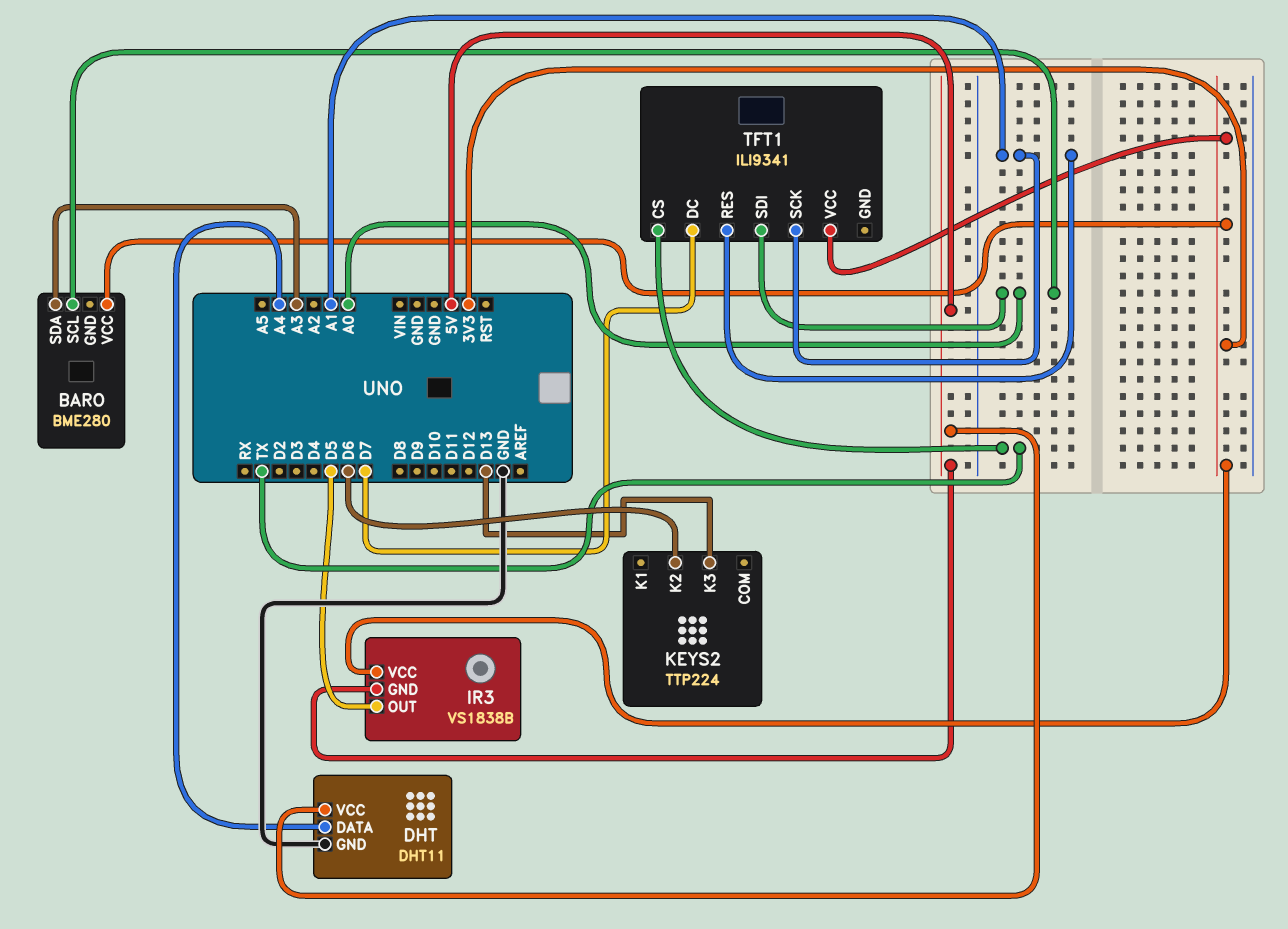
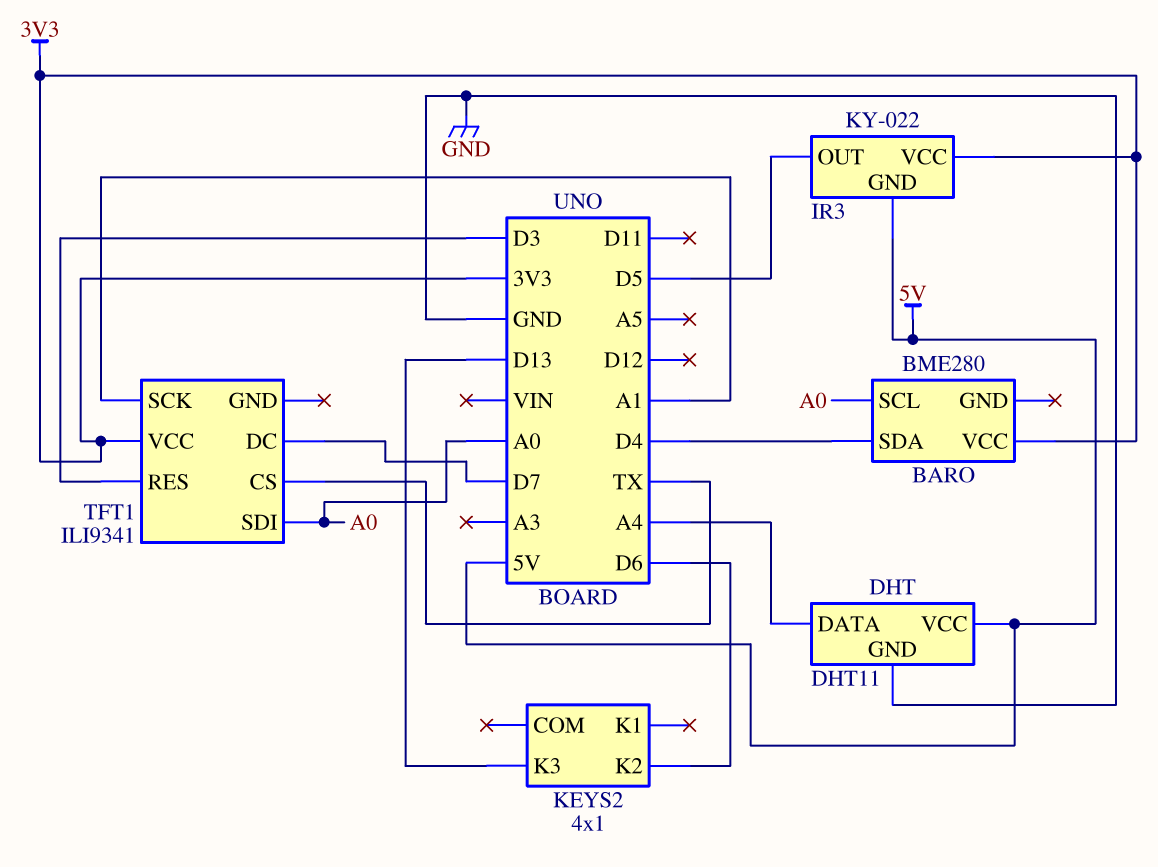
BARO pin SDA: A3 -> D4
IR3: VS1838B -> KY-022
KEYS2: TTP224 -> 4x1
TFT1 pin RES: A1 -> D3

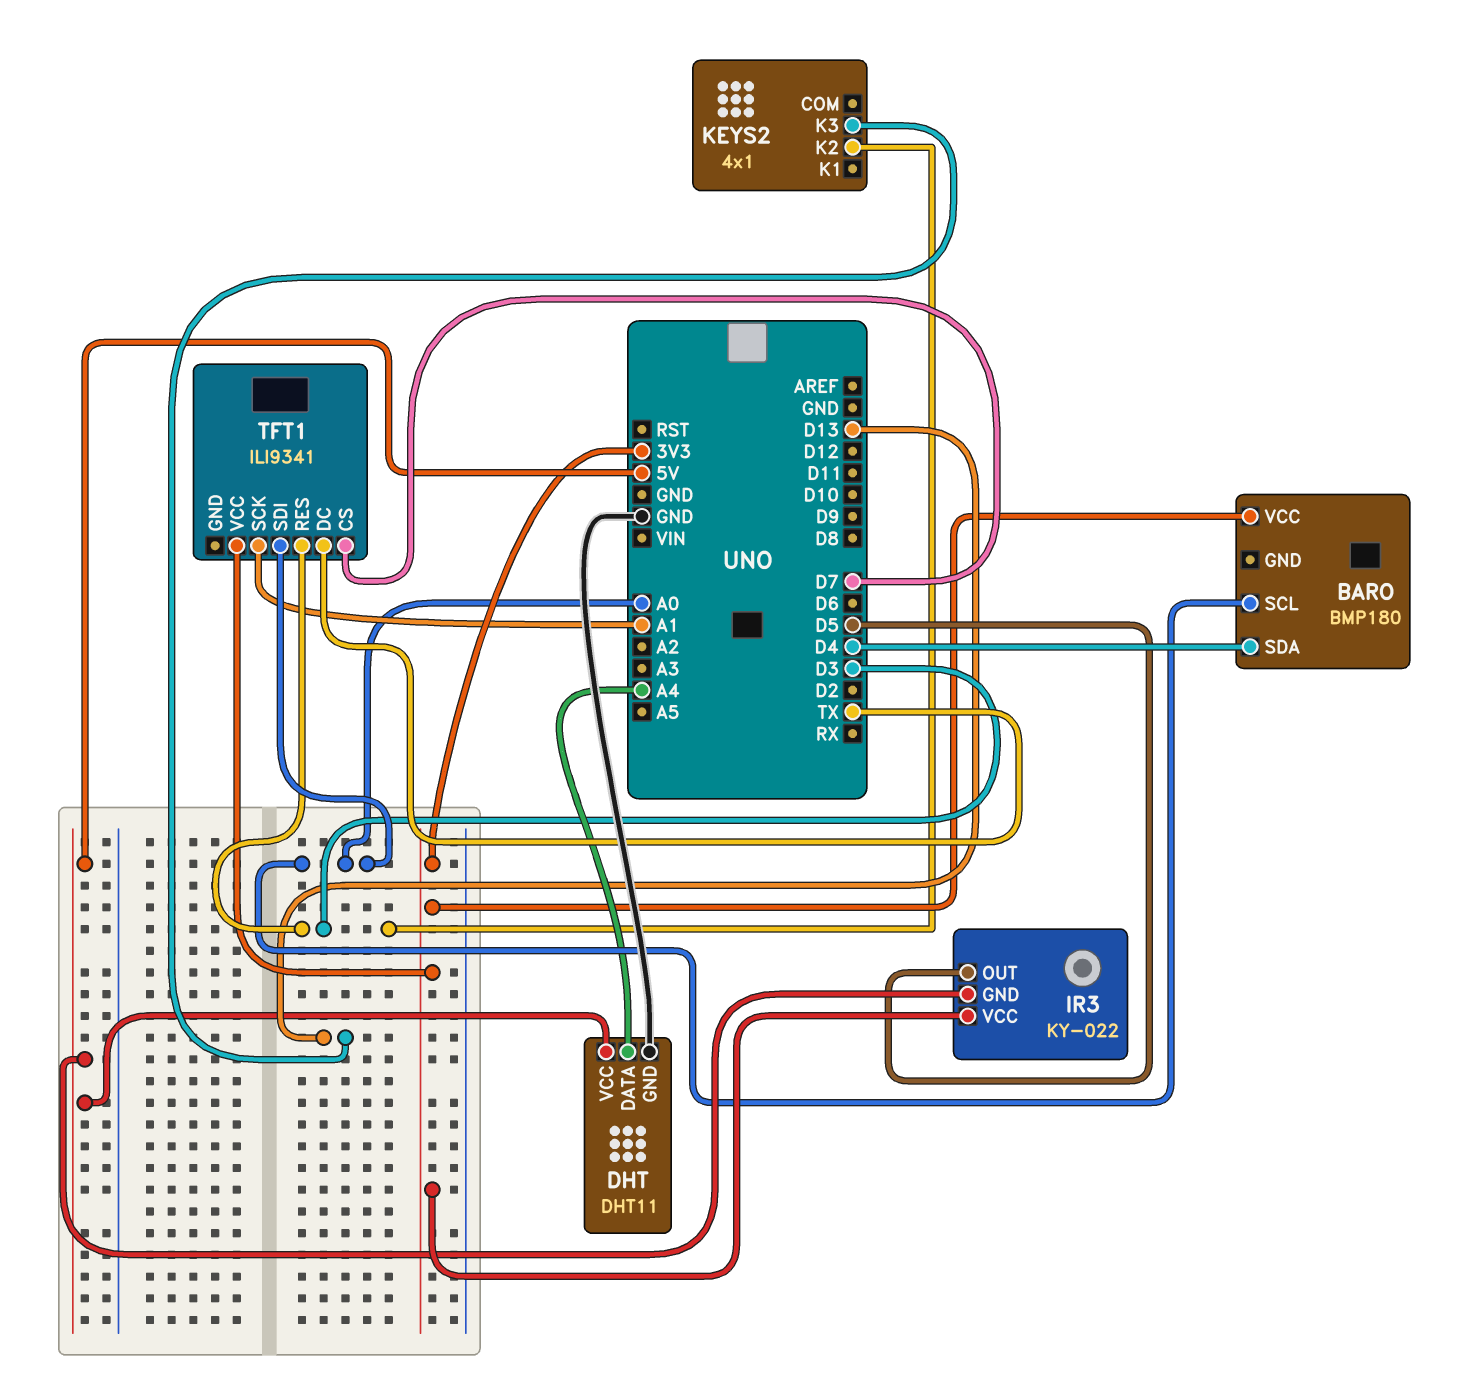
BARO: BME280 -> BMP180
KEYS2 pin K2: D6 -> D3
TFT1 pin CS: TX -> D7
TFT1 pin DC: D7 -> TX

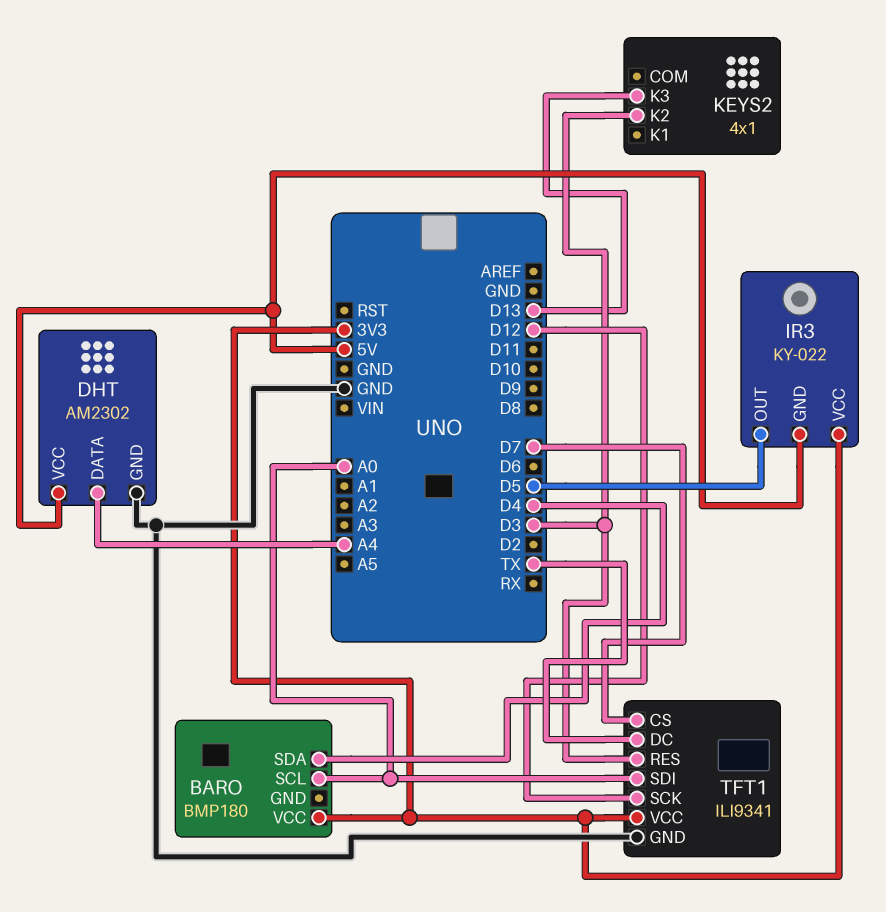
DHT: DHT11 -> AM2302
TFT1 pin GND: none -> GND
TFT1 pin SCK: A1 -> D12

